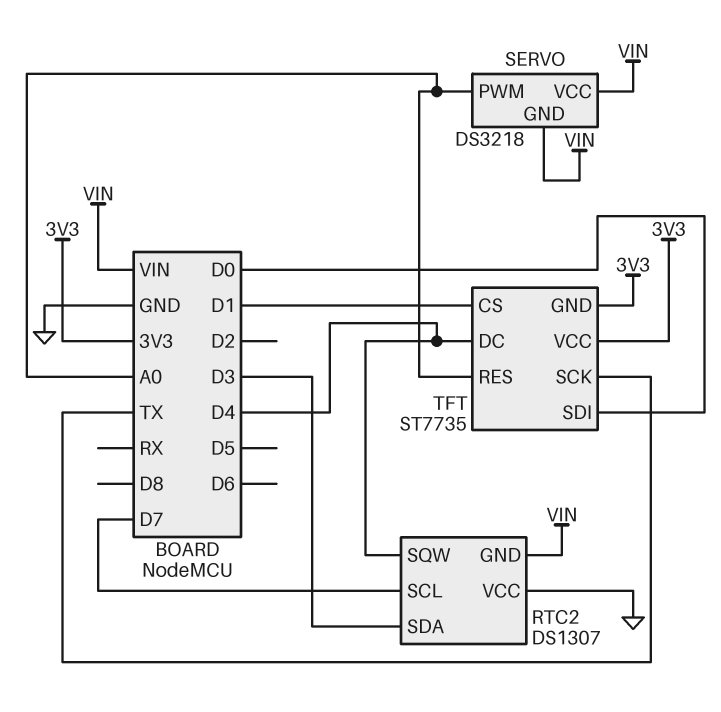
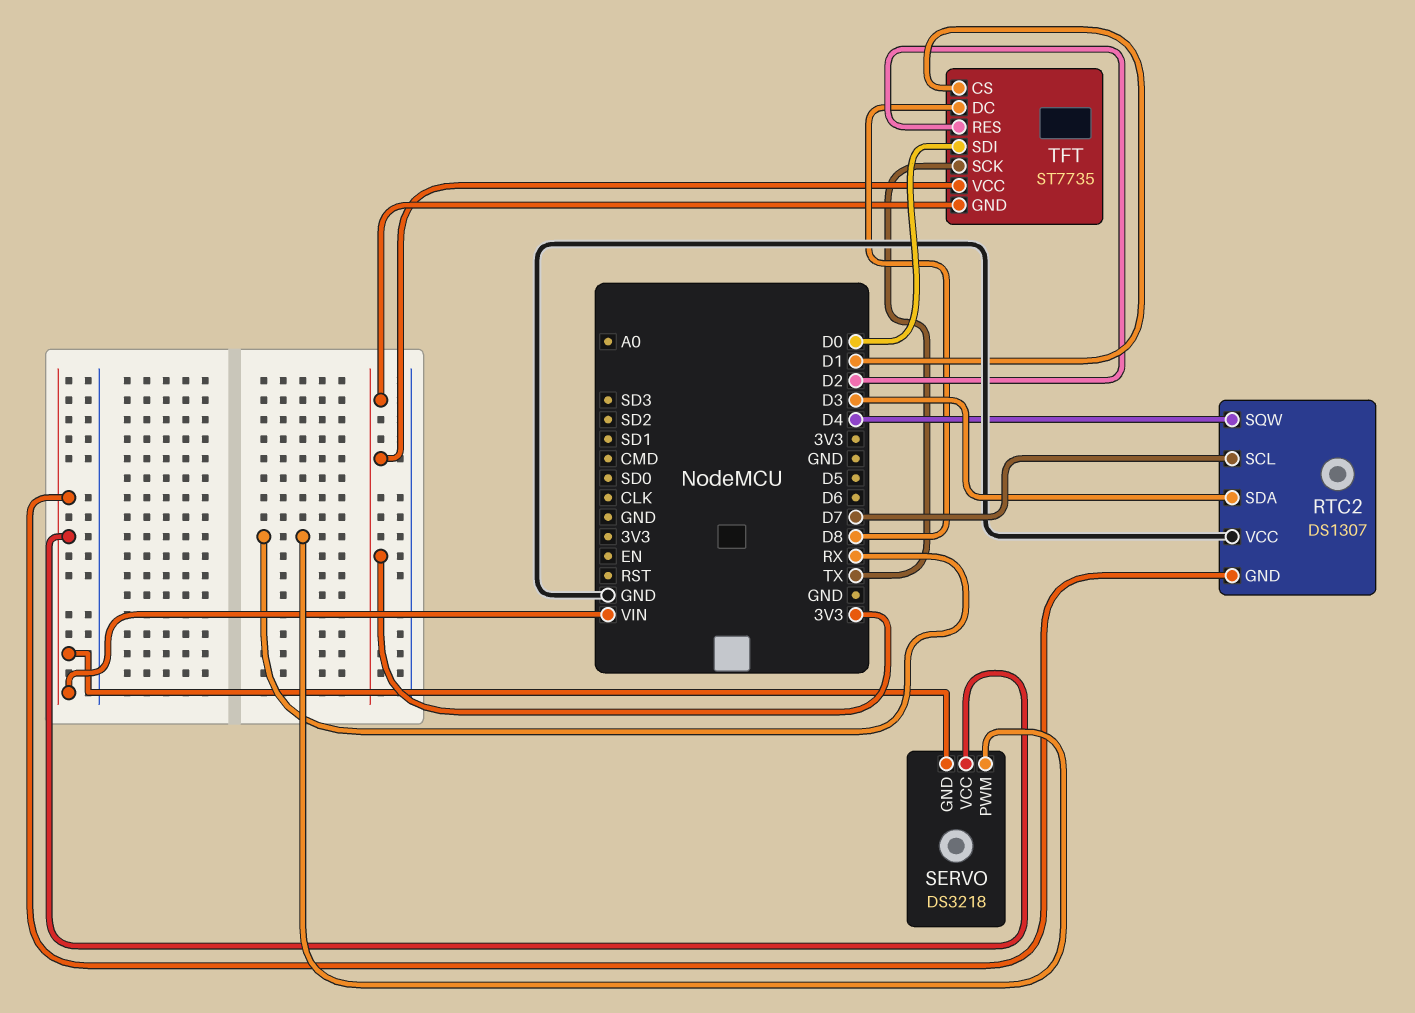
SERVO pin PWM: A0 -> RX
TFT pin DC: D4 -> D8
TFT pin RES: A0 -> D2

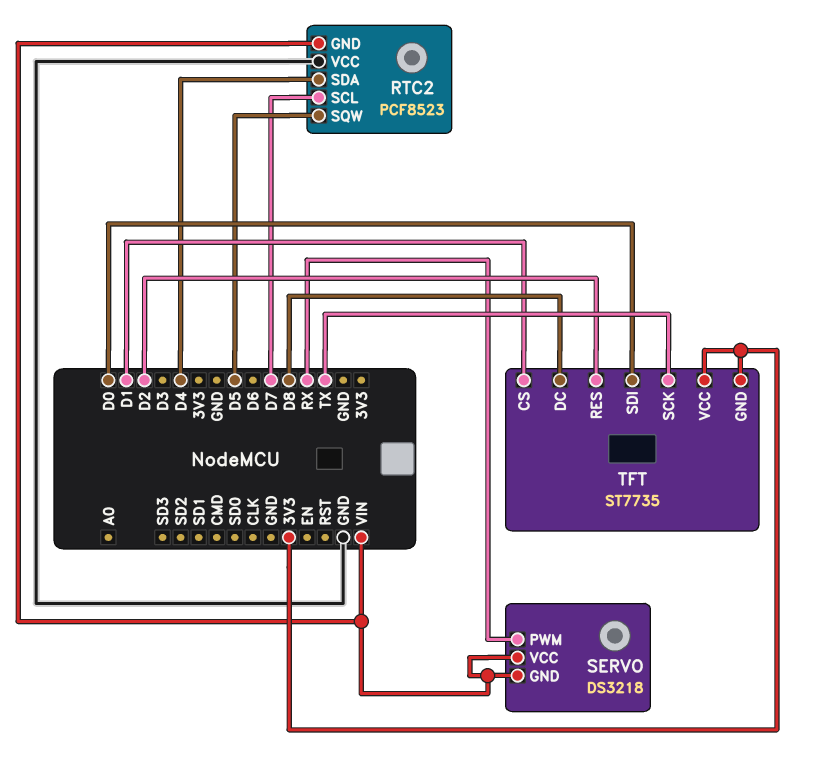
RTC2: DS1307 -> PCF8523
RTC2 pin SDA: D3 -> D4
RTC2 pin SQW: D4 -> D5

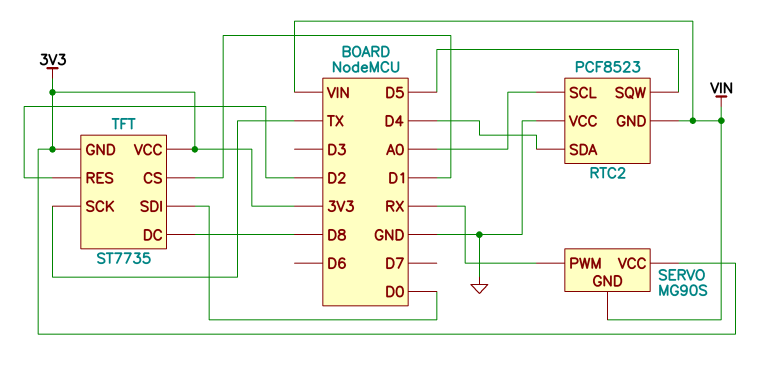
RTC2 pin SCL: D7 -> A0
SERVO: DS3218 -> MG90S
SERVO pin VCC: VIN -> 3V3

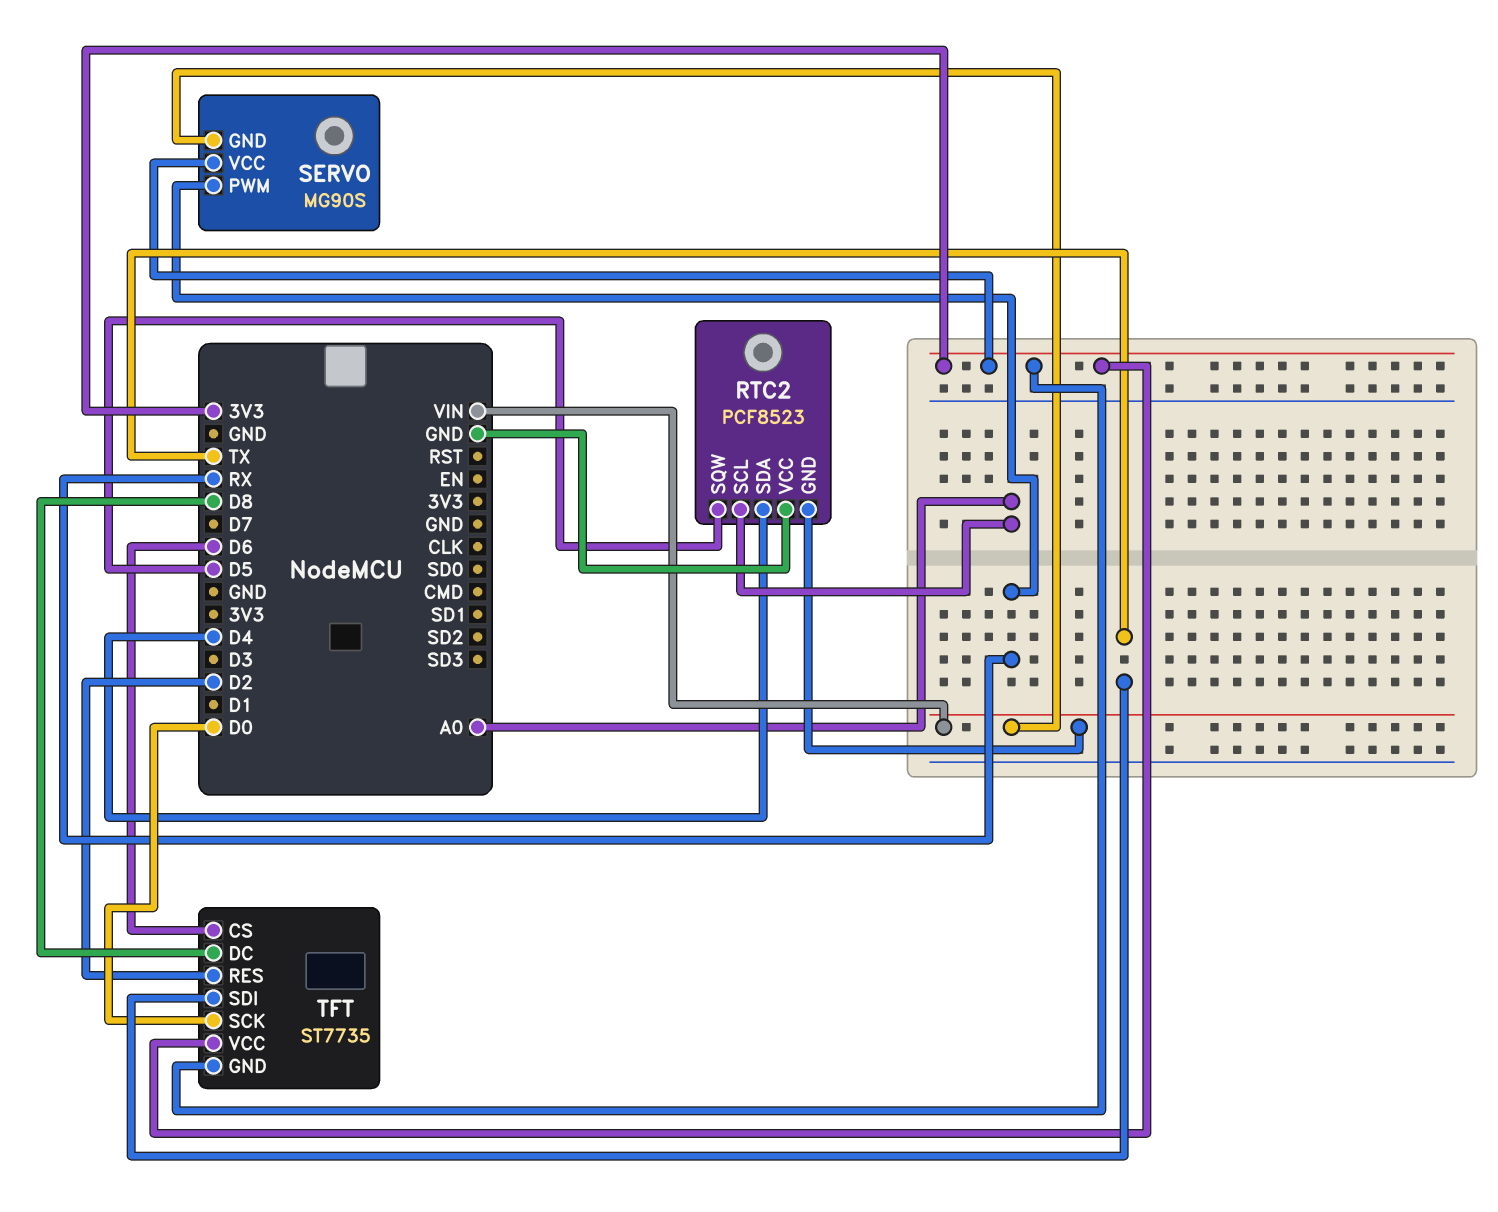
TFT pin CS: D1 -> D6
TFT pin SCK: TX -> D0
TFT pin SDI: D0 -> TX

